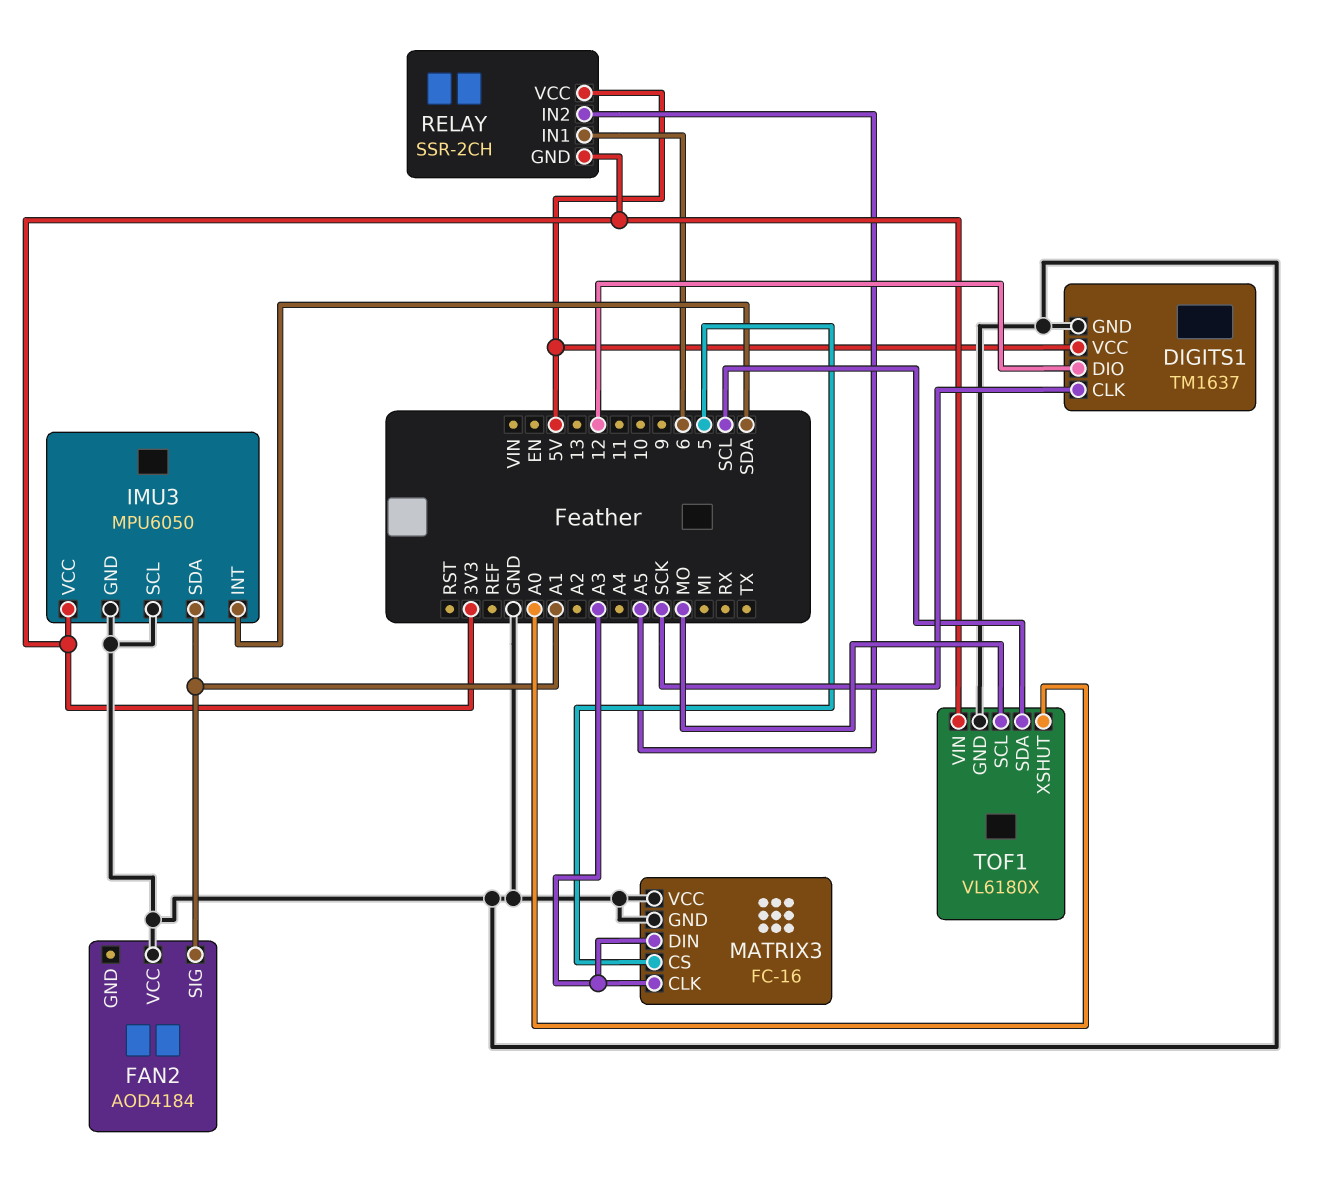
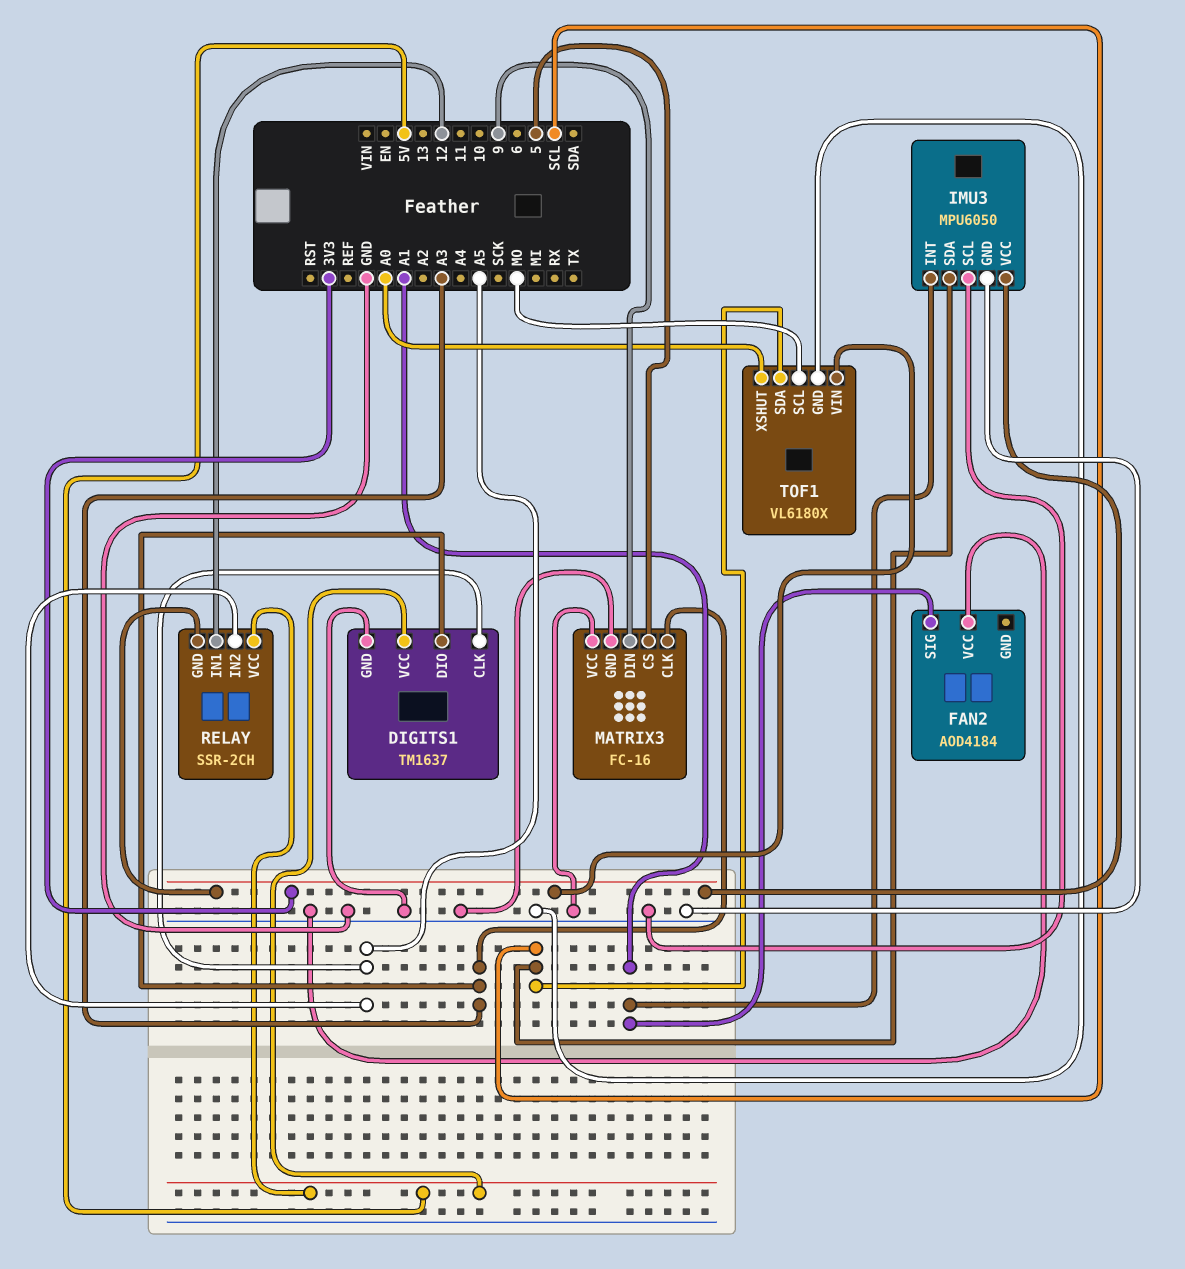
DIGITS1 pin CLK: SCK -> A5
DIGITS1 pin DIO: 12 -> A3
IMU3 pin INT: SDA -> A1
IMU3 pin SDA: A1 -> SCL
MATRIX3 pin DIN: A3 -> 9
RELAY pin IN1: 6 -> 12

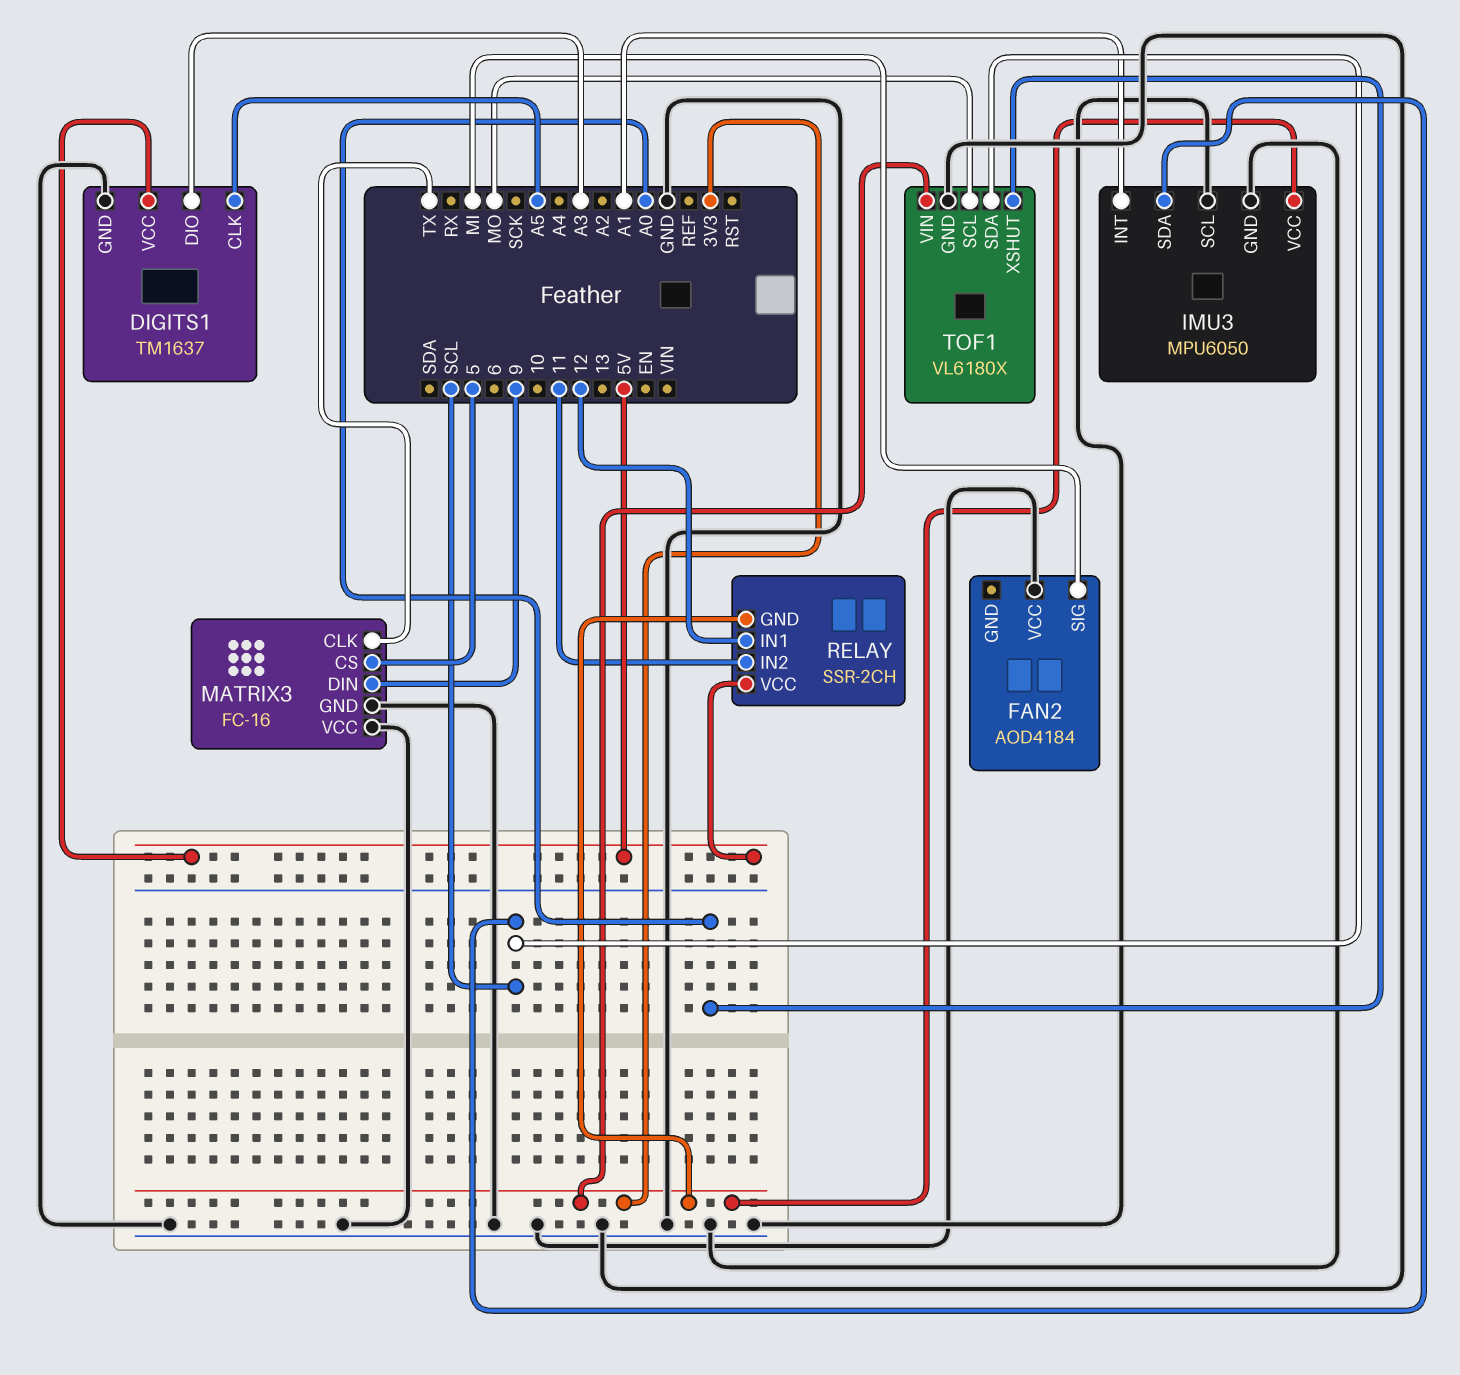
FAN2 pin SIG: A1 -> MI
MATRIX3 pin CLK: A3 -> TX
RELAY pin IN2: A5 -> 11

